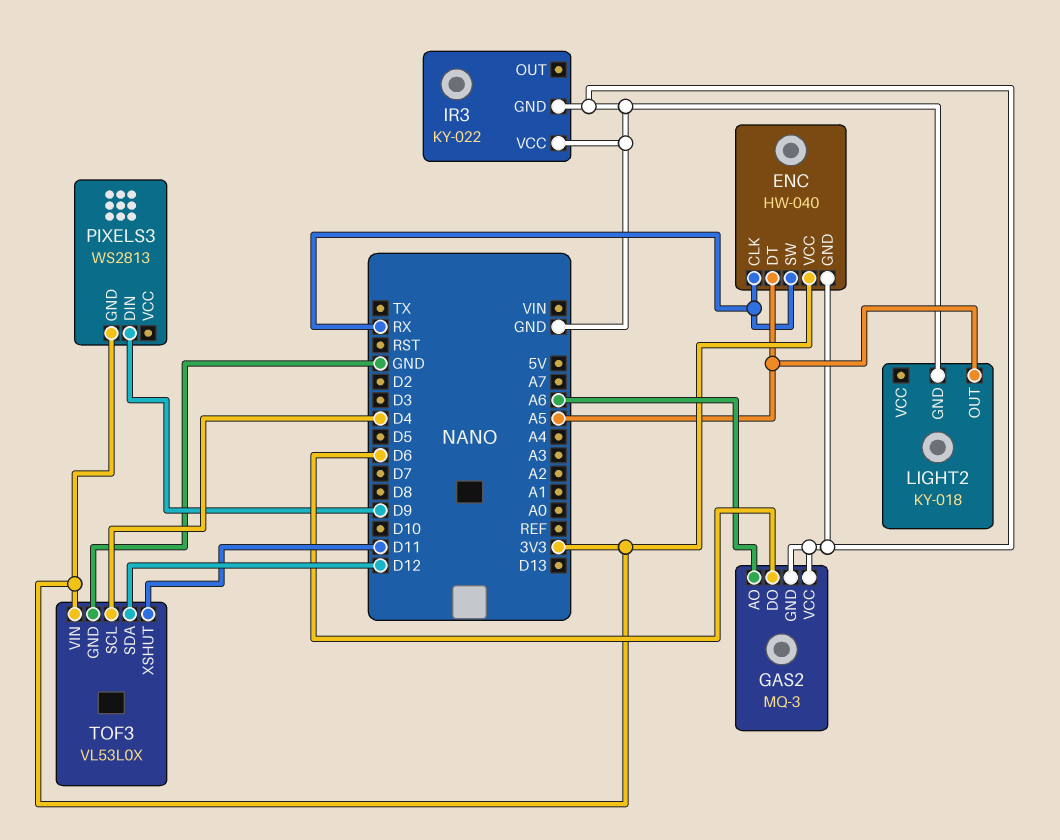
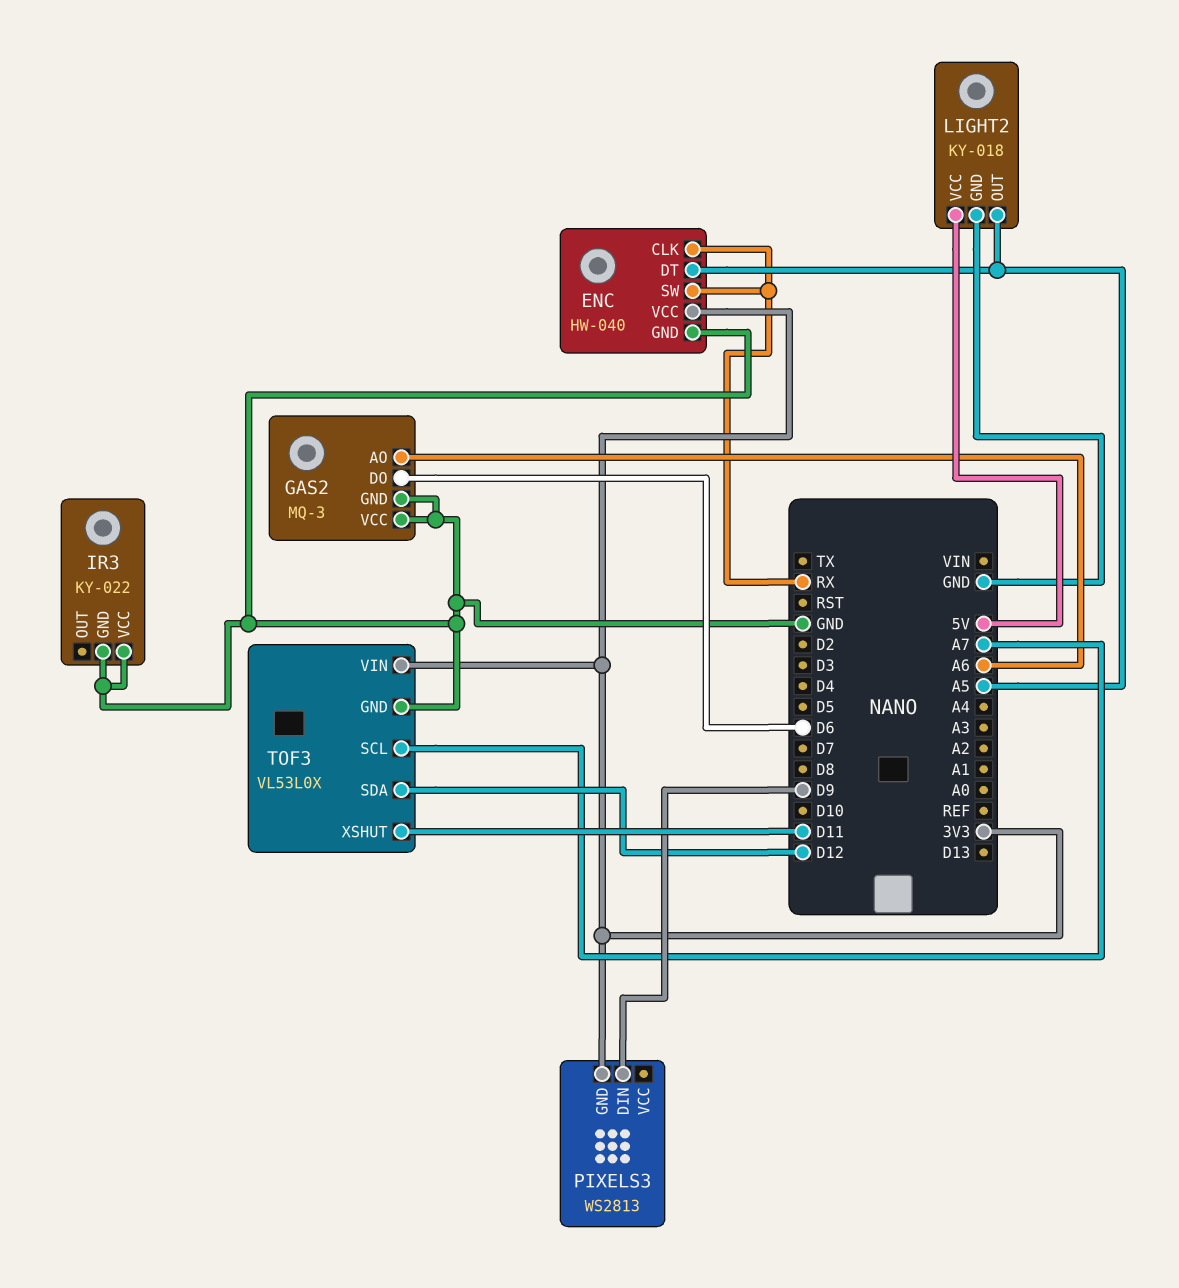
LIGHT2 pin VCC: none -> 5V
TOF3 pin SCL: D4 -> A7

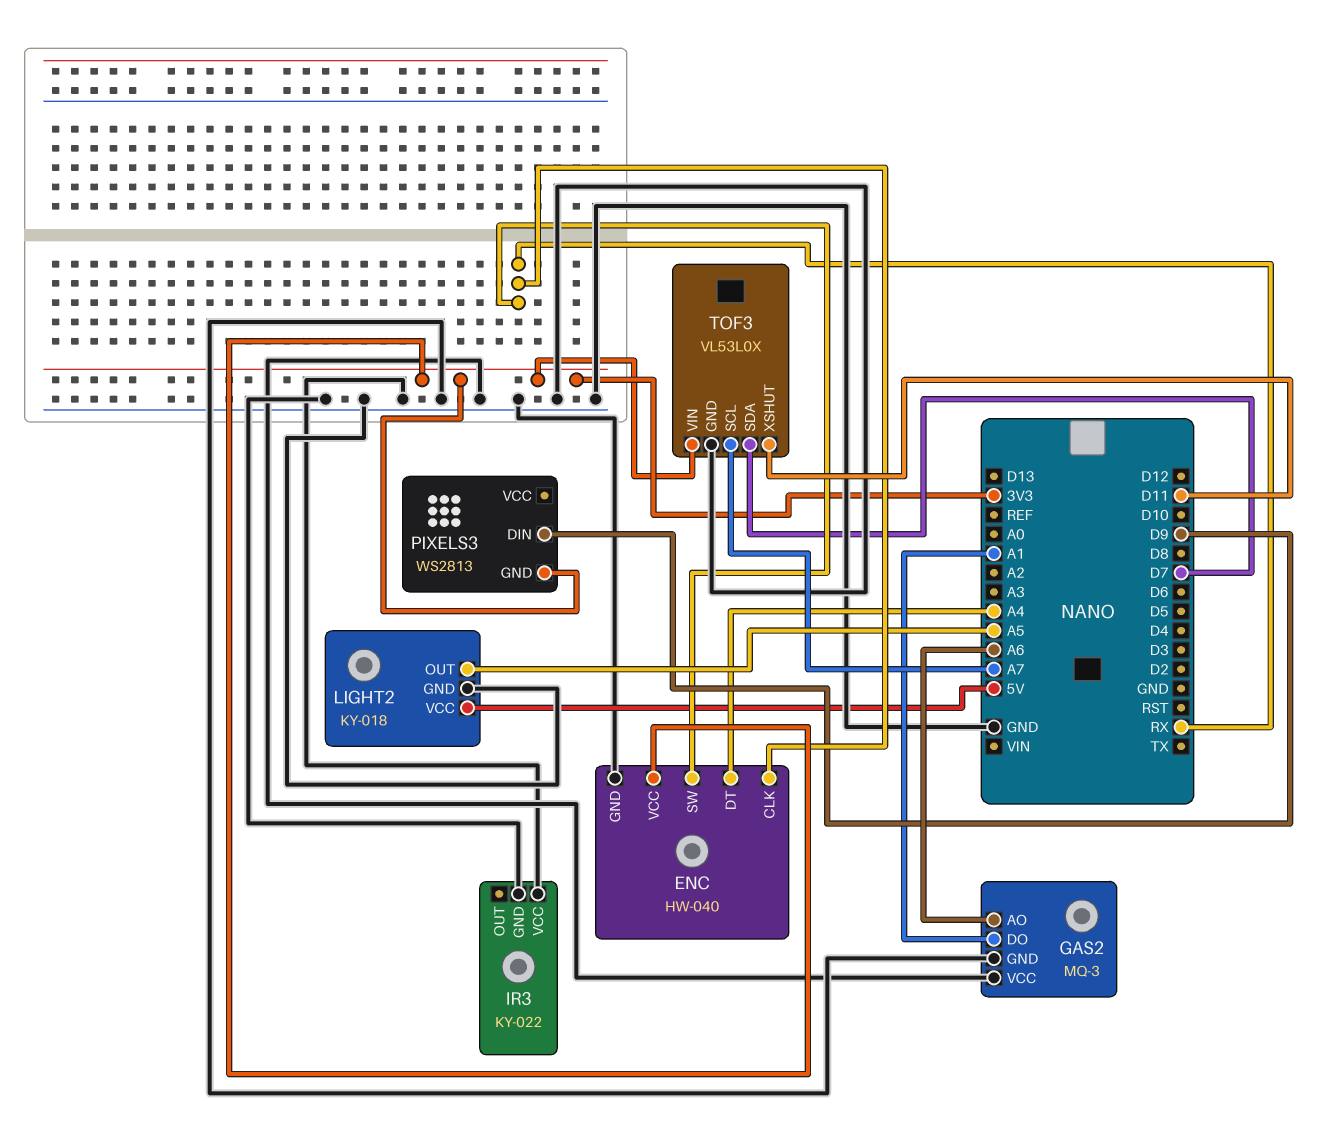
ENC pin DT: A5 -> A4
GAS2 pin DO: D6 -> A1
TOF3 pin SDA: D12 -> D7

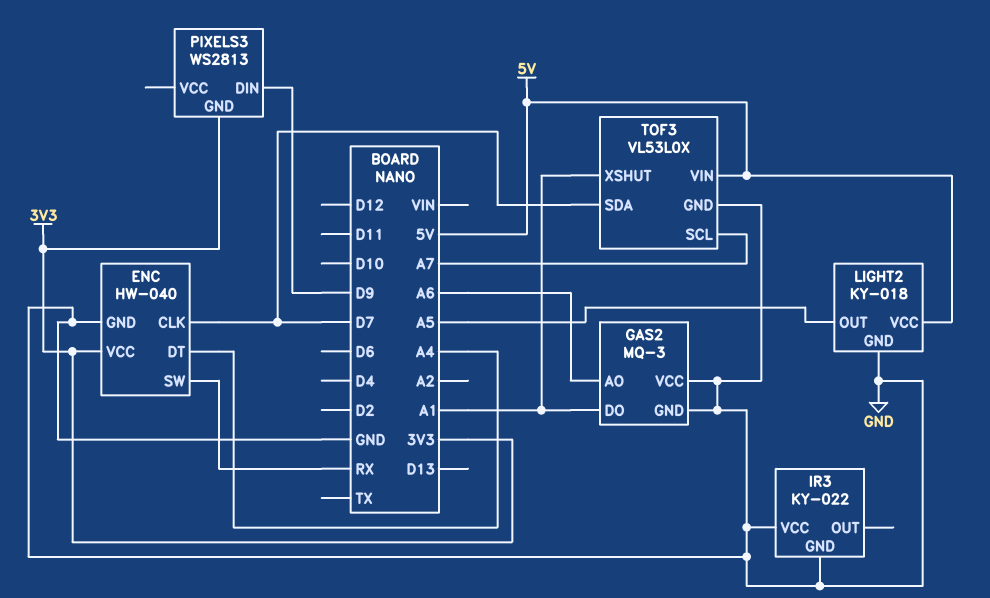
ENC pin CLK: RX -> D7
TOF3 pin VIN: 3V3 -> 5V
TOF3 pin XSHUT: D11 -> A1

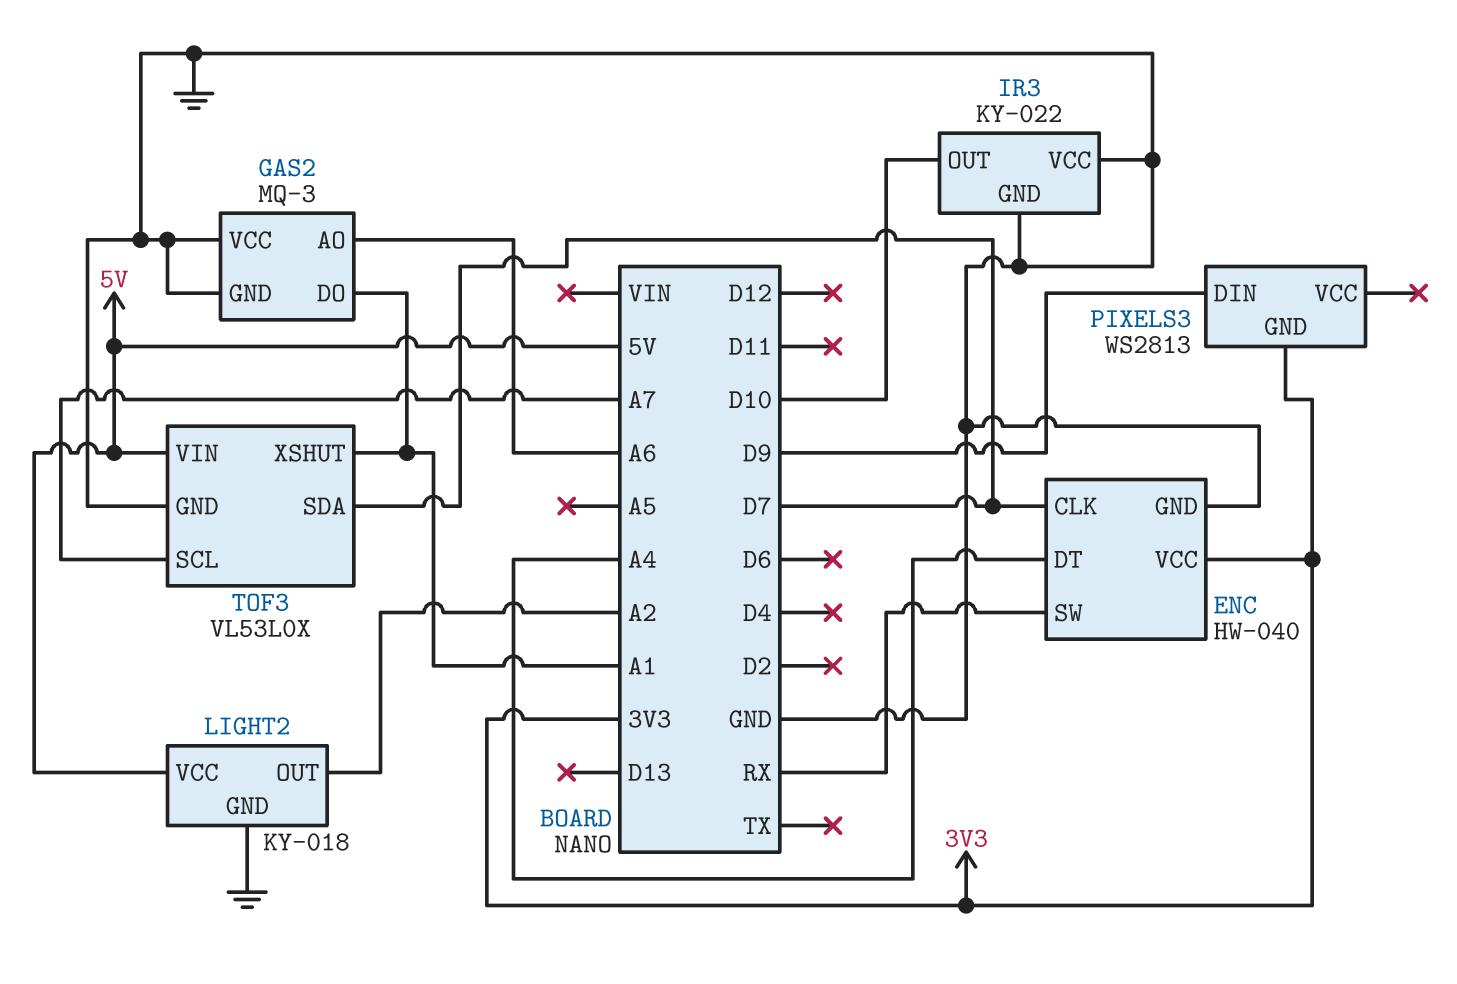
IR3 pin OUT: none -> D10
LIGHT2 pin OUT: A5 -> A2

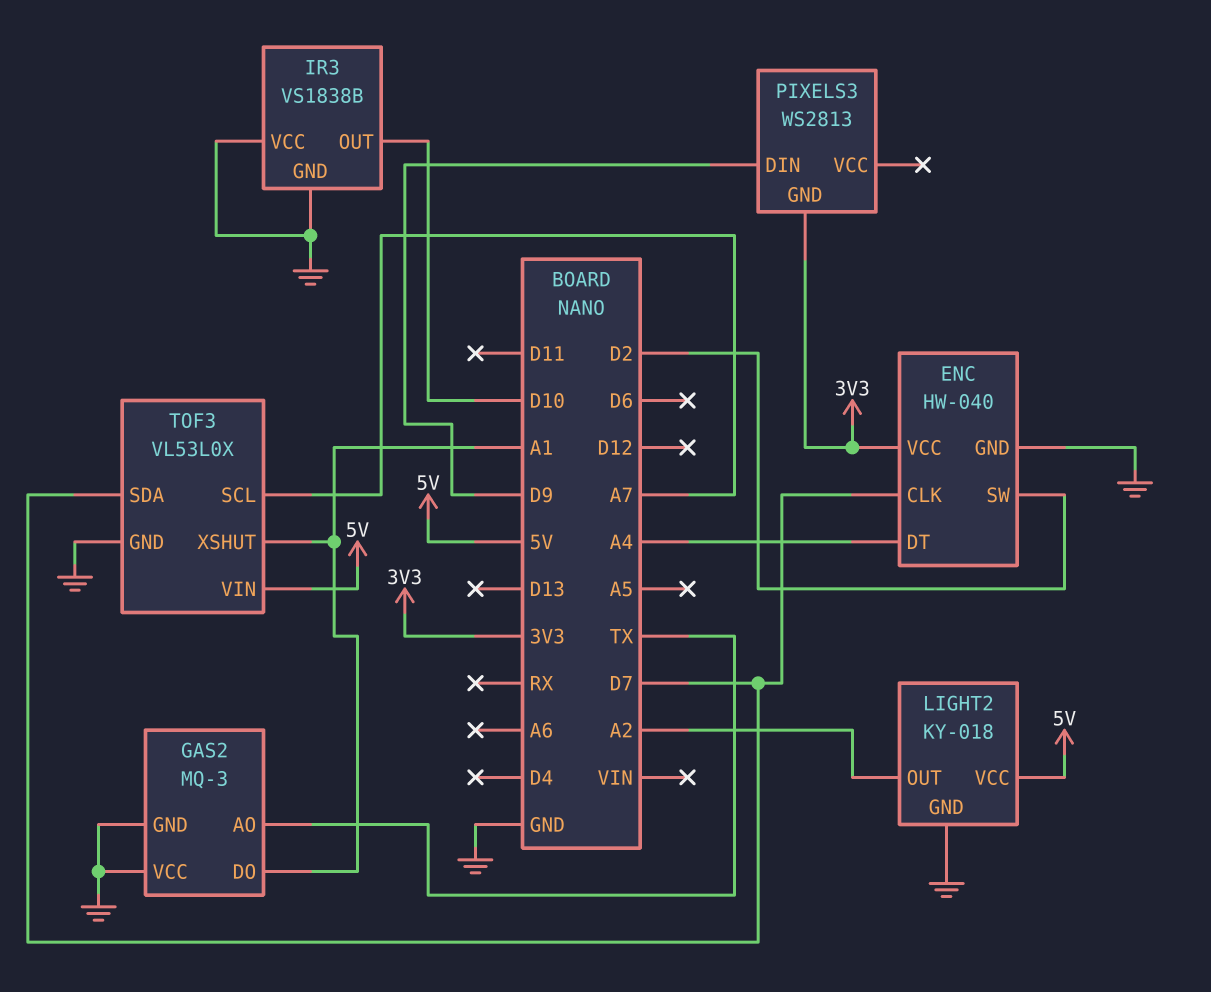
ENC pin SW: RX -> D2
GAS2 pin AO: A6 -> TX
IR3: KY-022 -> VS1838B

